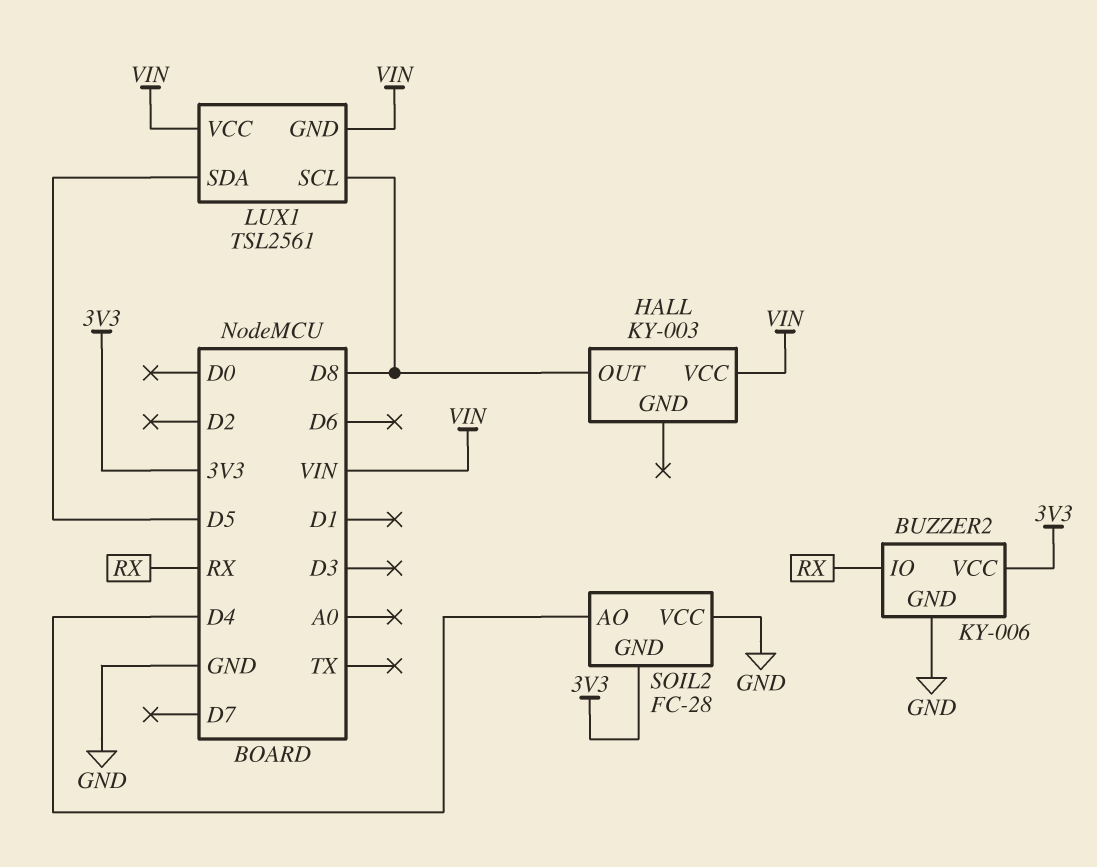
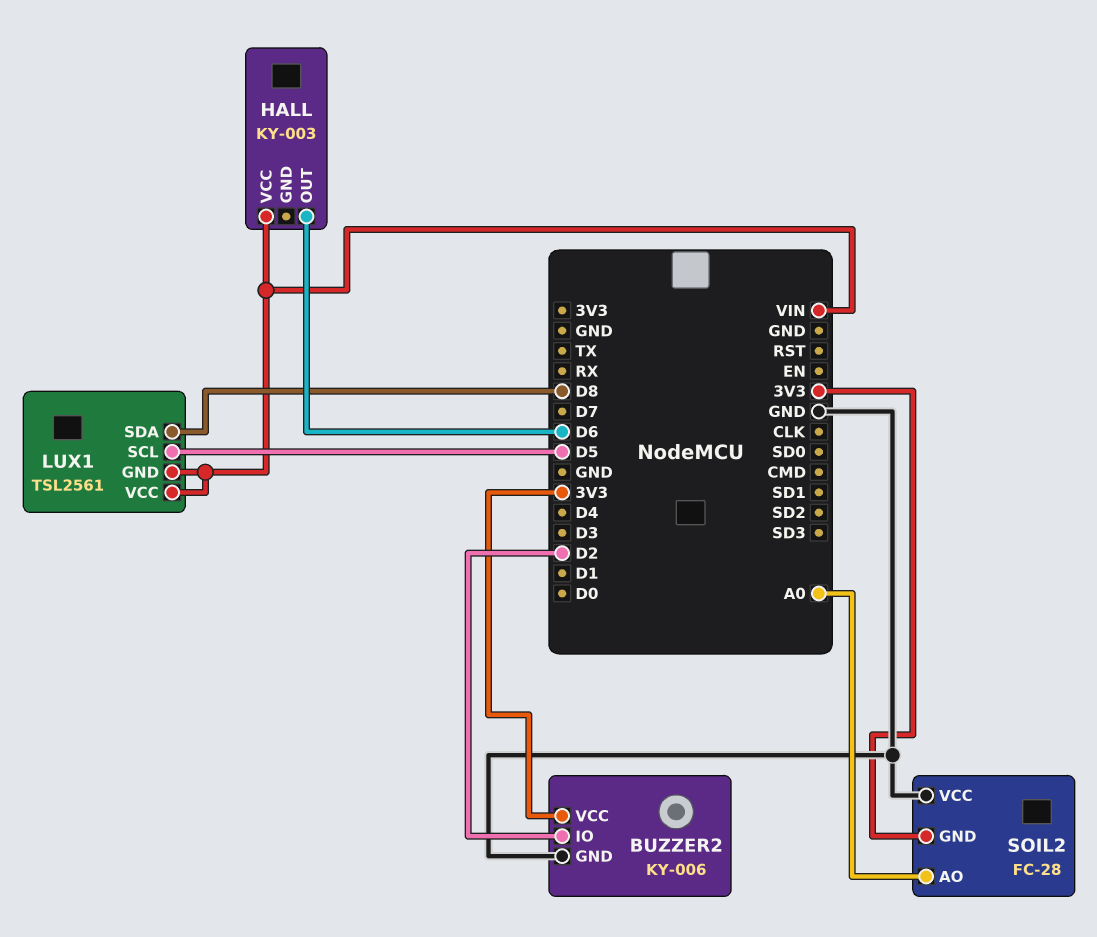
BUZZER2 pin IO: RX -> D2
HALL pin OUT: D8 -> D6
LUX1 pin SCL: D8 -> D5
LUX1 pin SDA: D5 -> D8
SOIL2 pin AO: D4 -> A0

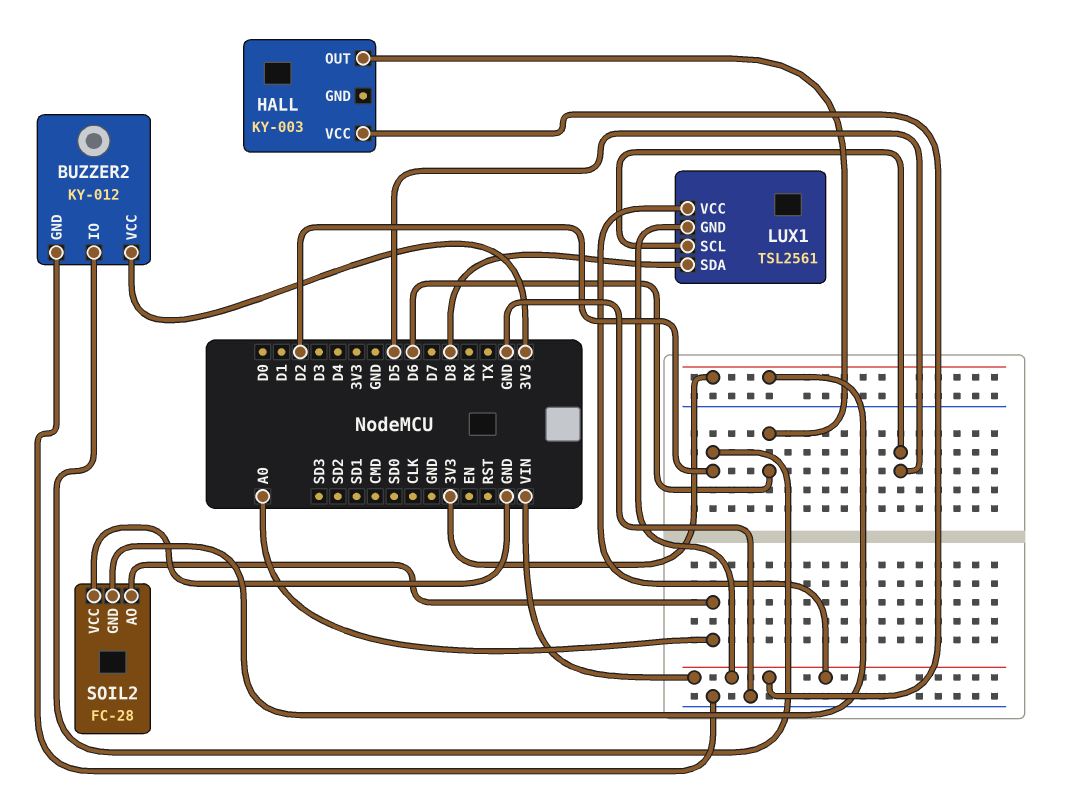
BUZZER2: KY-006 -> KY-012

